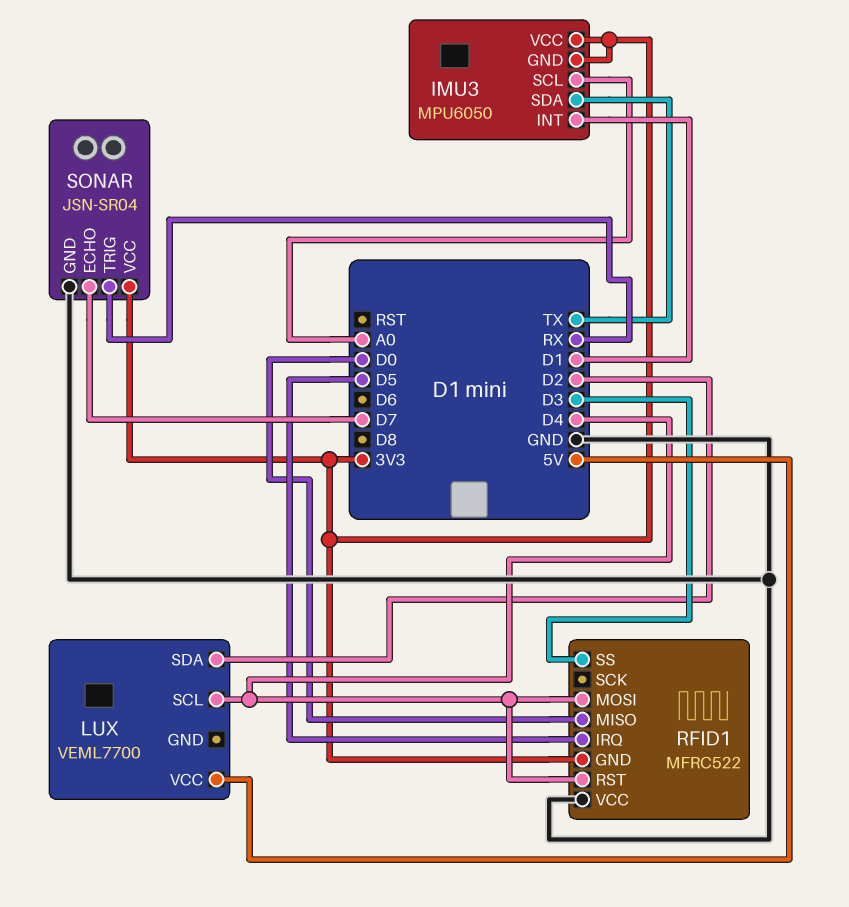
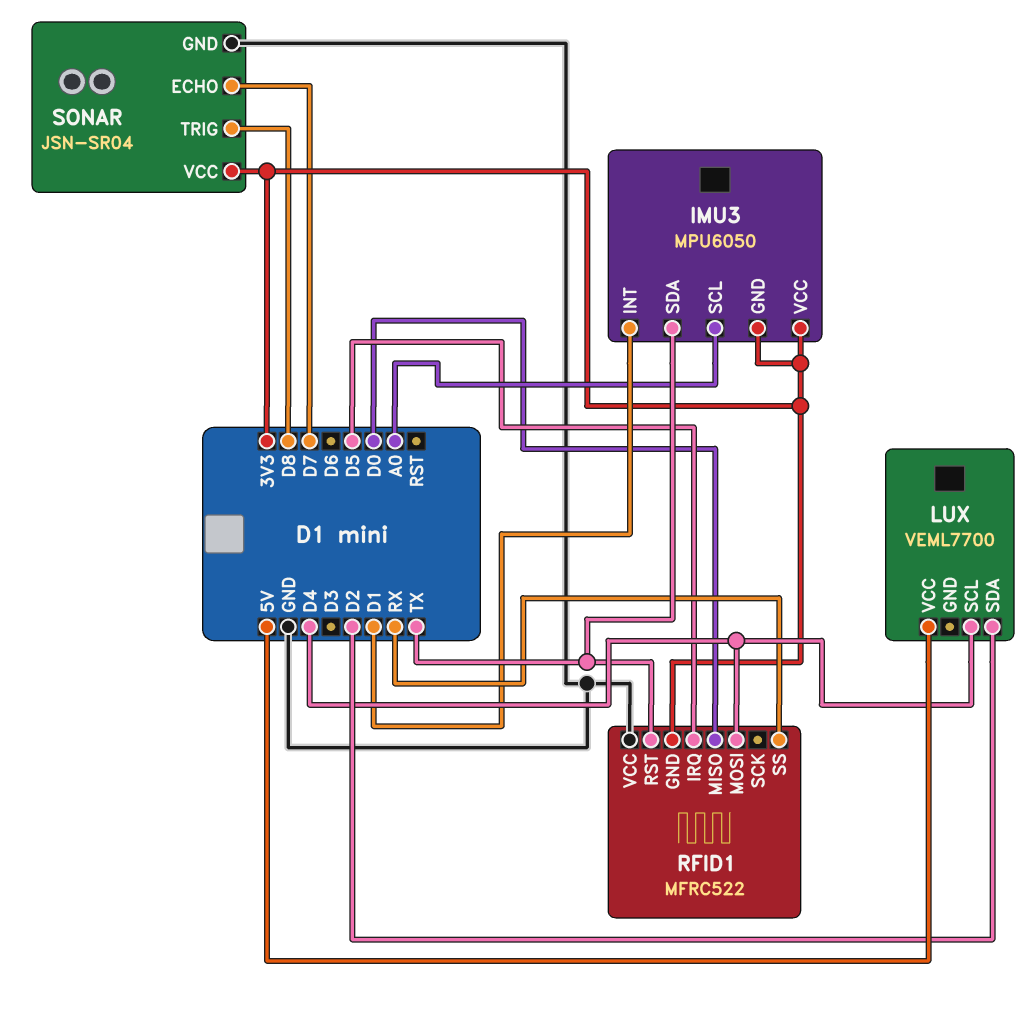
RFID1 pin RST: D4 -> TX
RFID1 pin SS: D3 -> RX
SONAR pin TRIG: RX -> D8

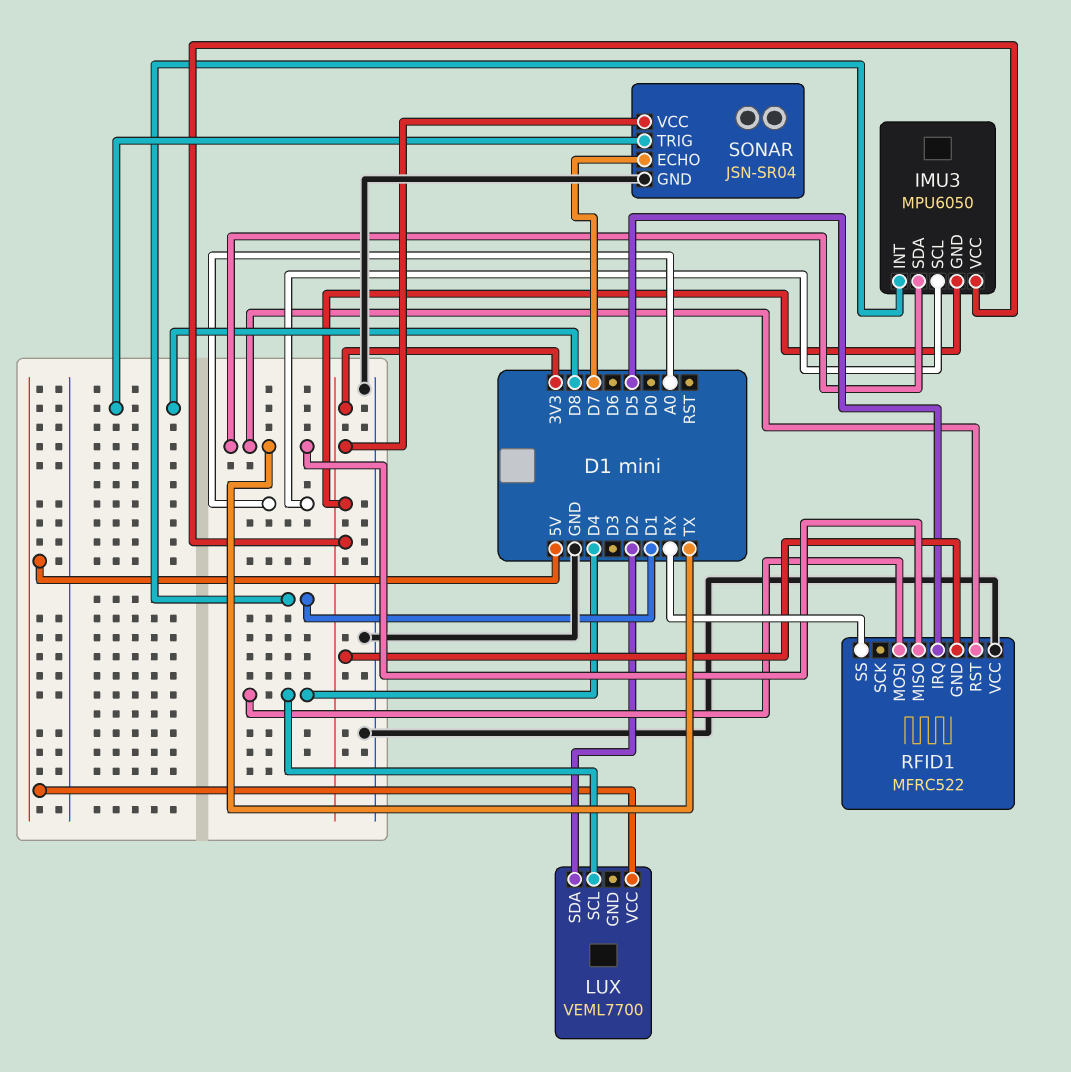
RFID1 pin MISO: D0 -> TX

